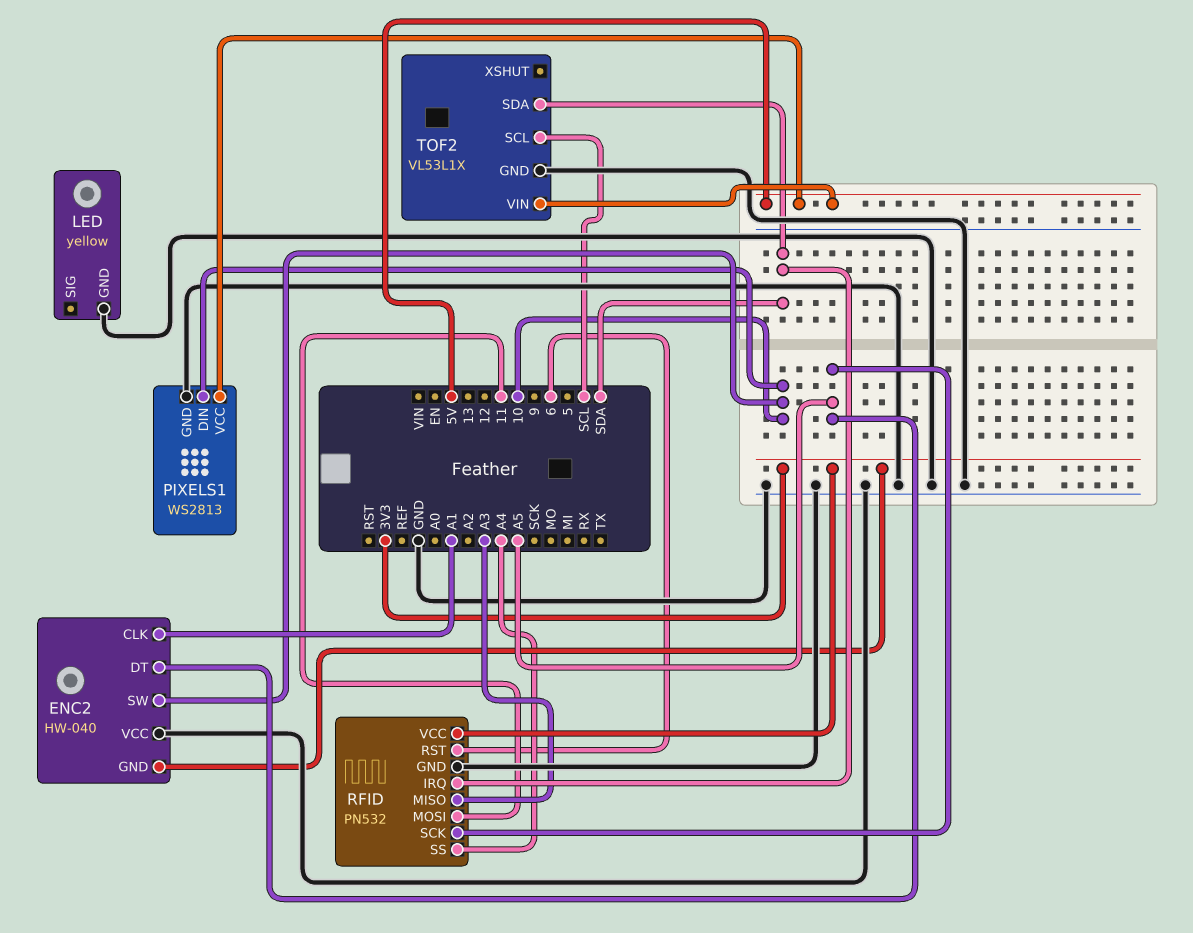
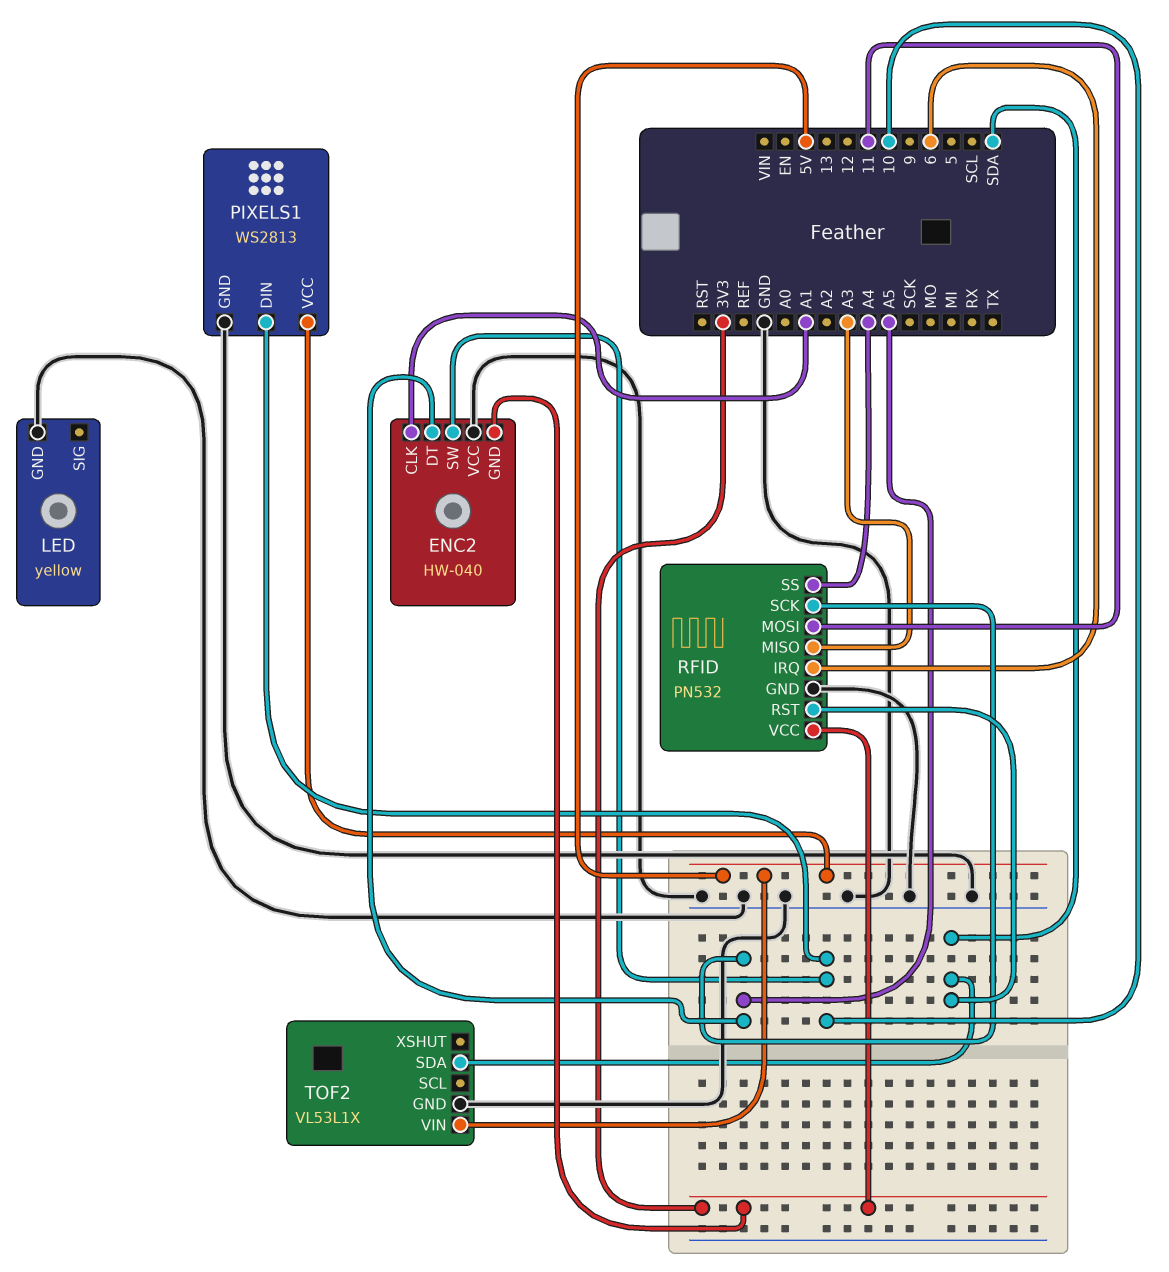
RFID pin IRQ: SDA -> 6
RFID pin RST: 6 -> SDA
TOF2 pin SCL: SCL -> none

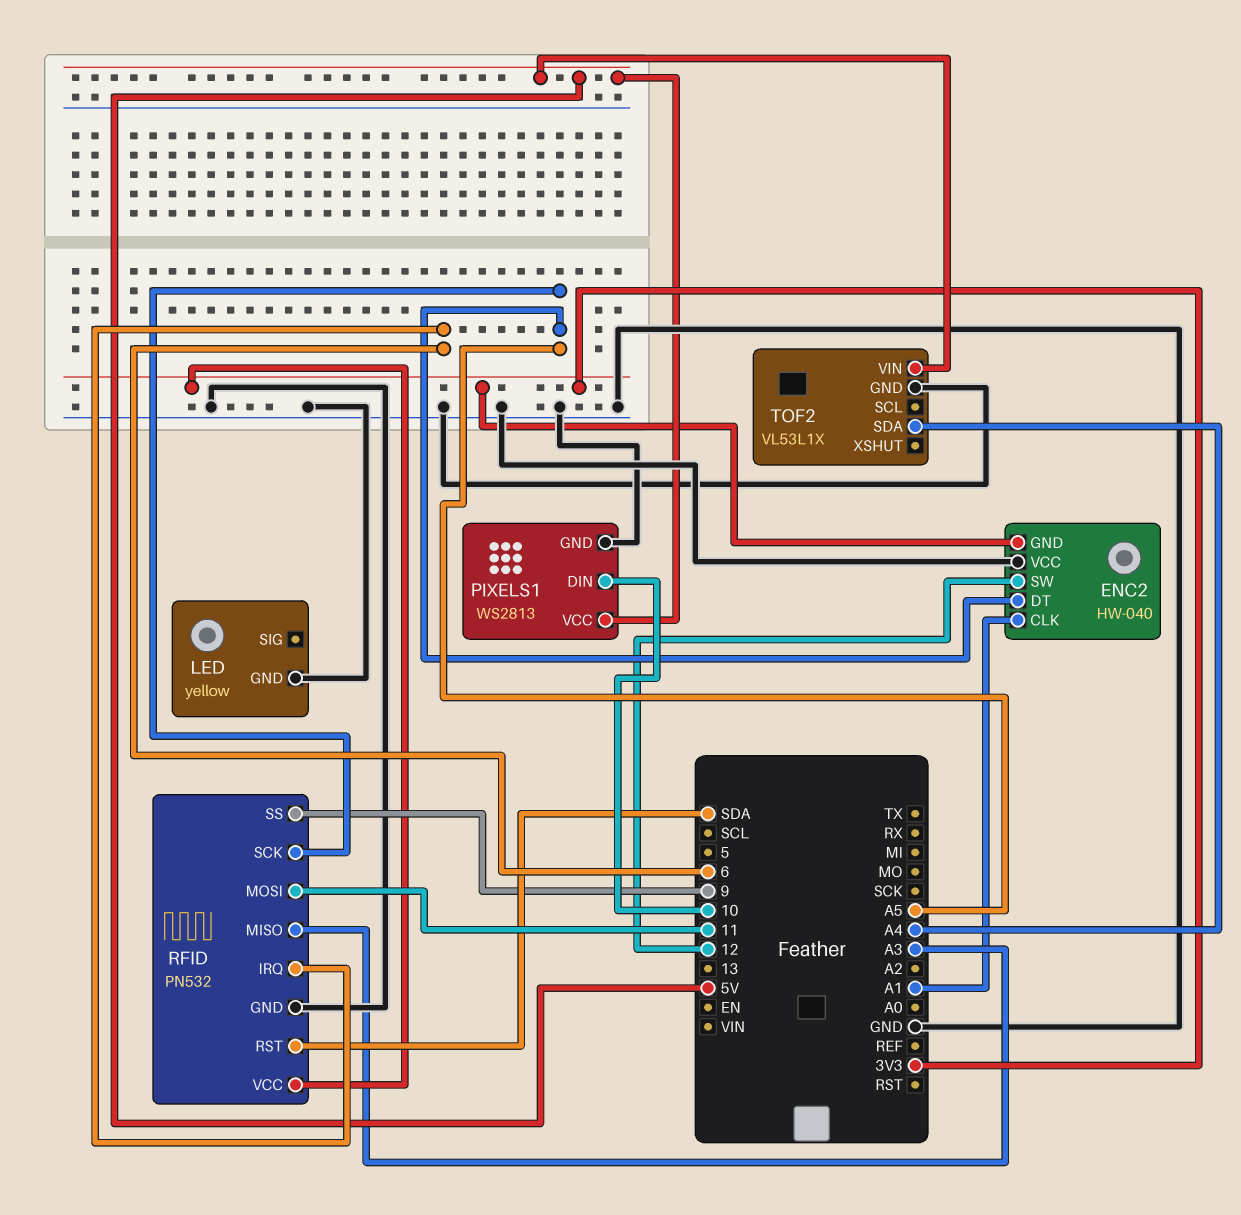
ENC2 pin SW: 10 -> 12
RFID pin SS: A4 -> 9
TOF2 pin SDA: SDA -> A4

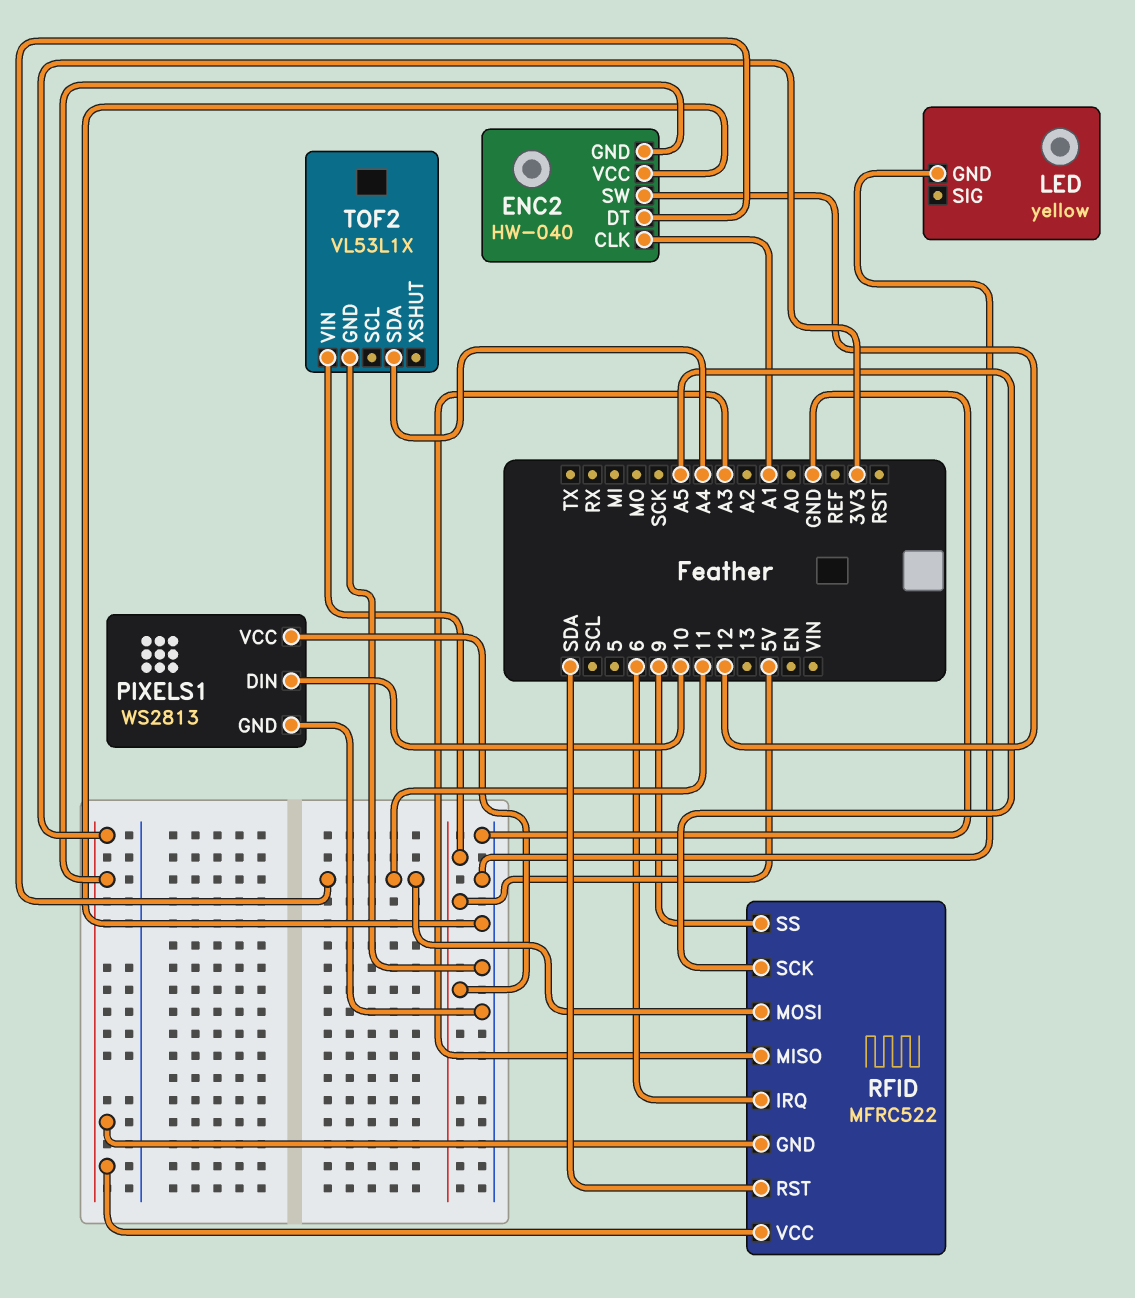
ENC2 pin DT: A5 -> 11
RFID: PN532 -> MFRC522
RFID pin GND: GND -> 3V3

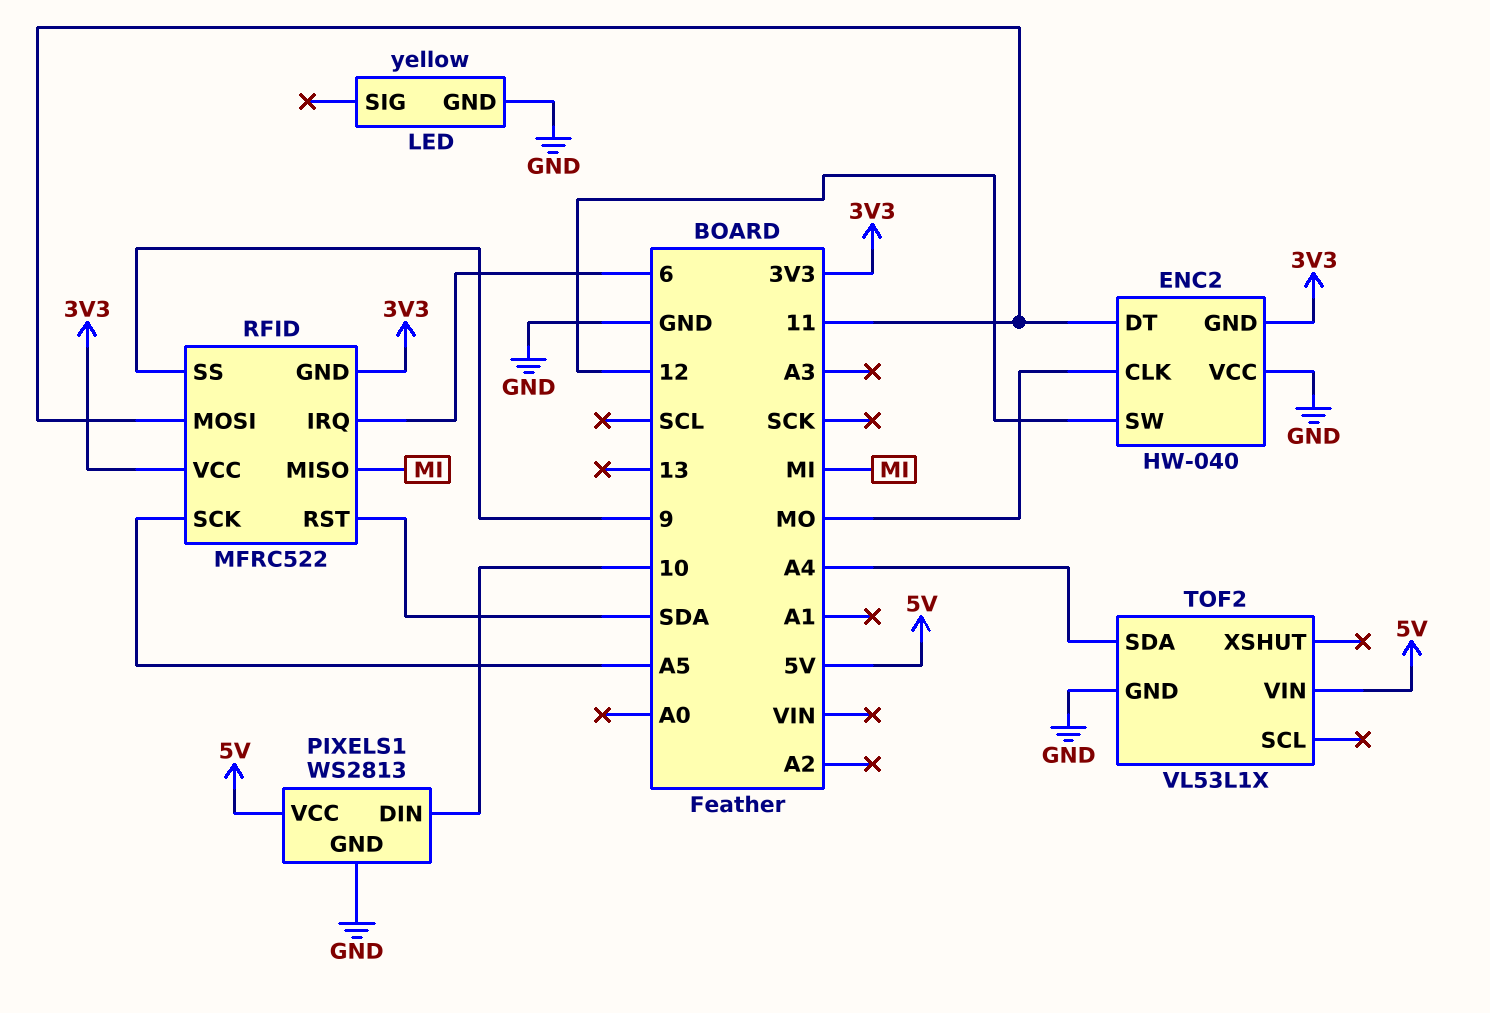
ENC2 pin CLK: A1 -> MO
RFID pin MISO: A3 -> MI

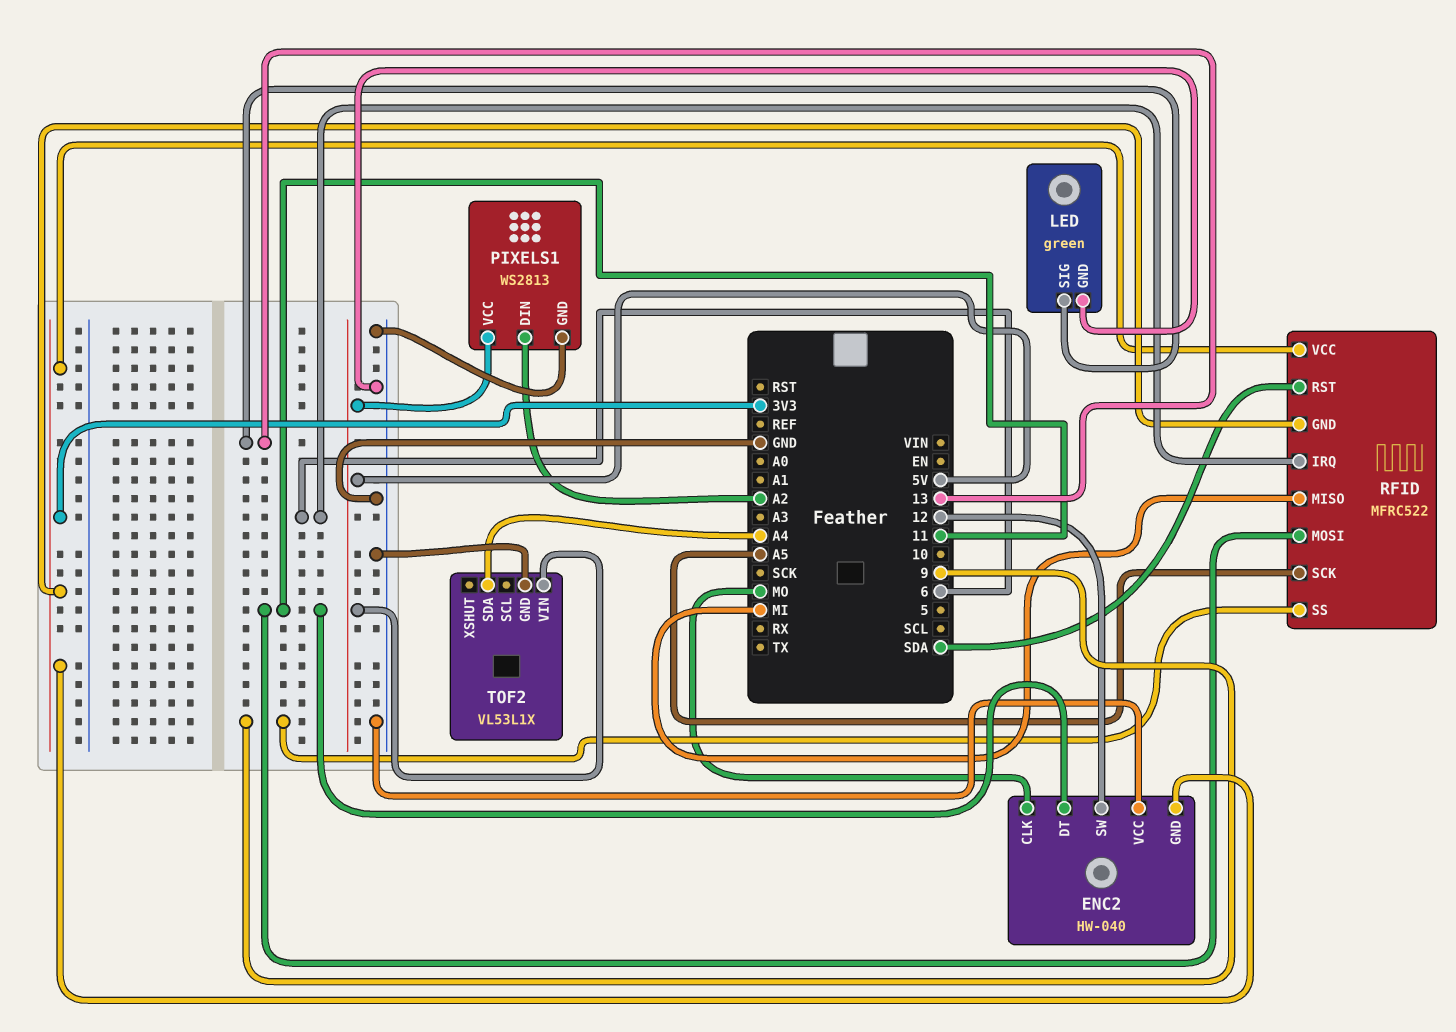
LED: yellow -> green
LED pin SIG: none -> 13
PIXELS1 pin DIN: 10 -> A2

